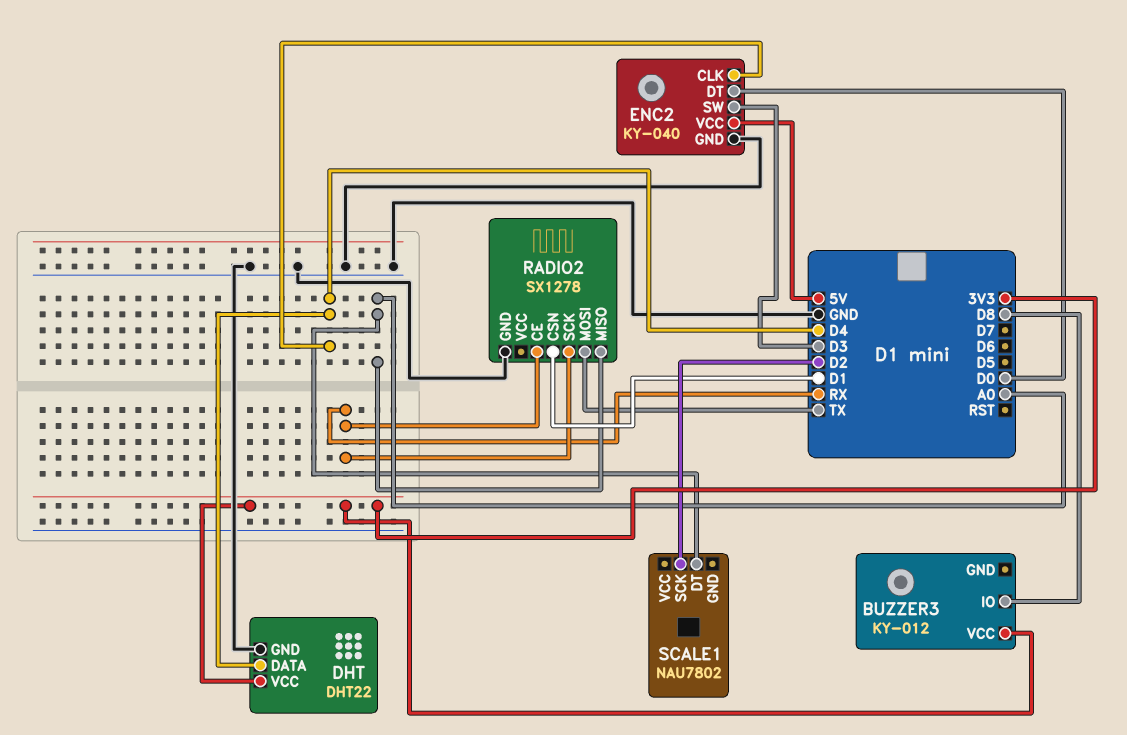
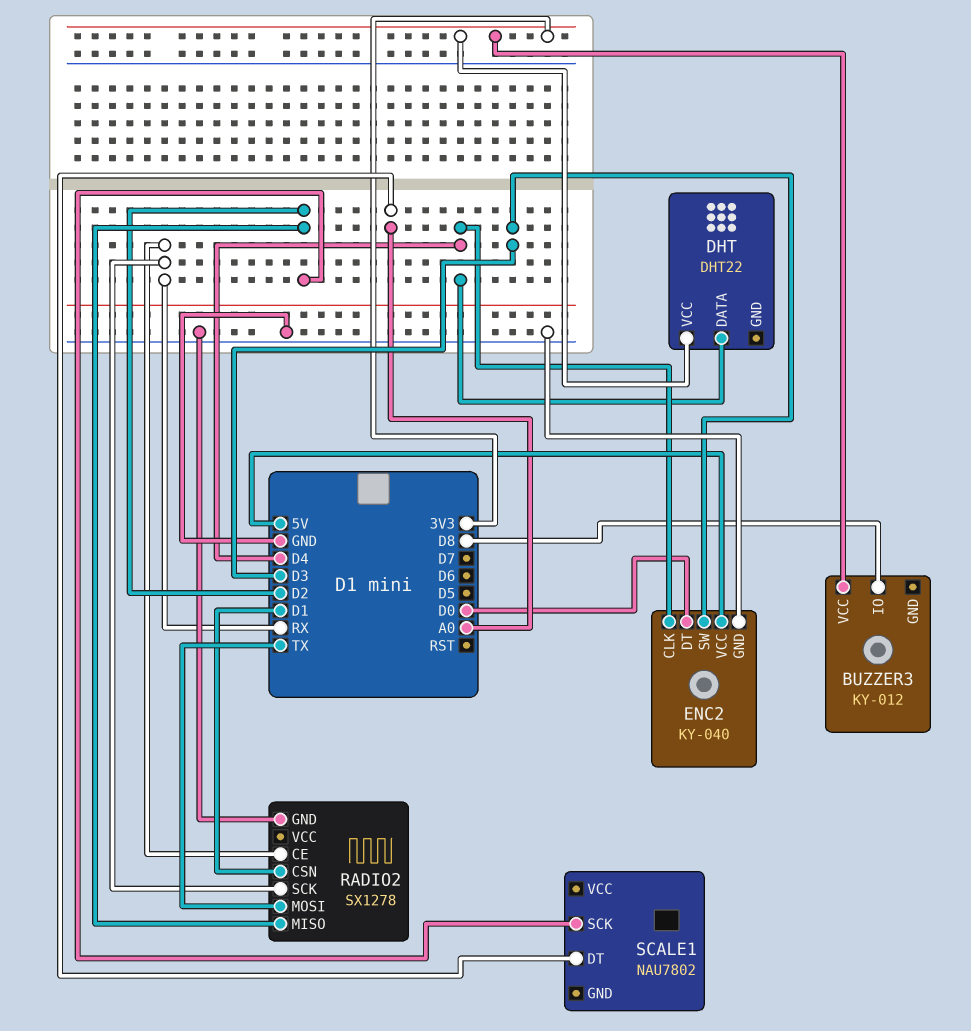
DHT pin GND: GND -> none
RADIO2 pin MISO: A0 -> D2

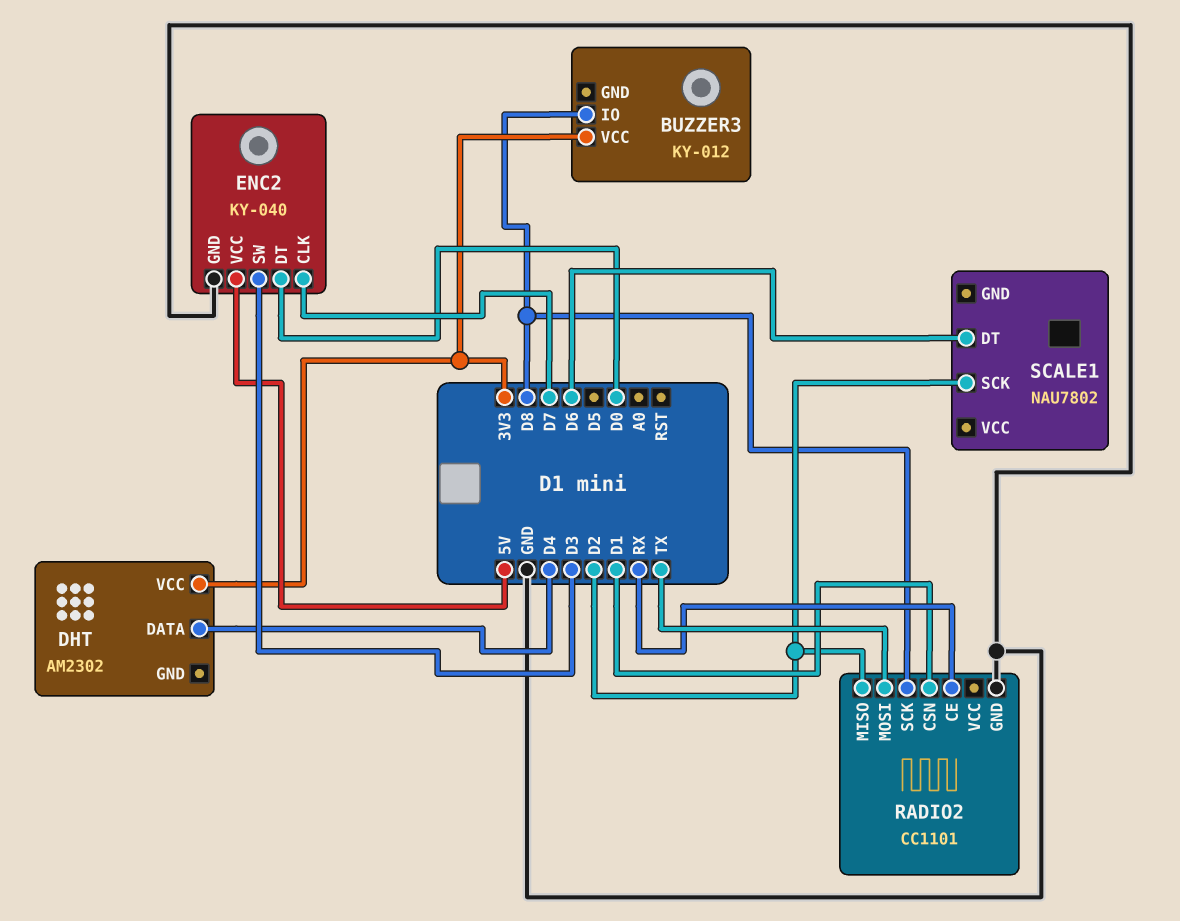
DHT: DHT22 -> AM2302
ENC2 pin CLK: D4 -> D7
RADIO2: SX1278 -> CC1101
RADIO2 pin SCK: RX -> D8
SCALE1 pin DT: A0 -> D6

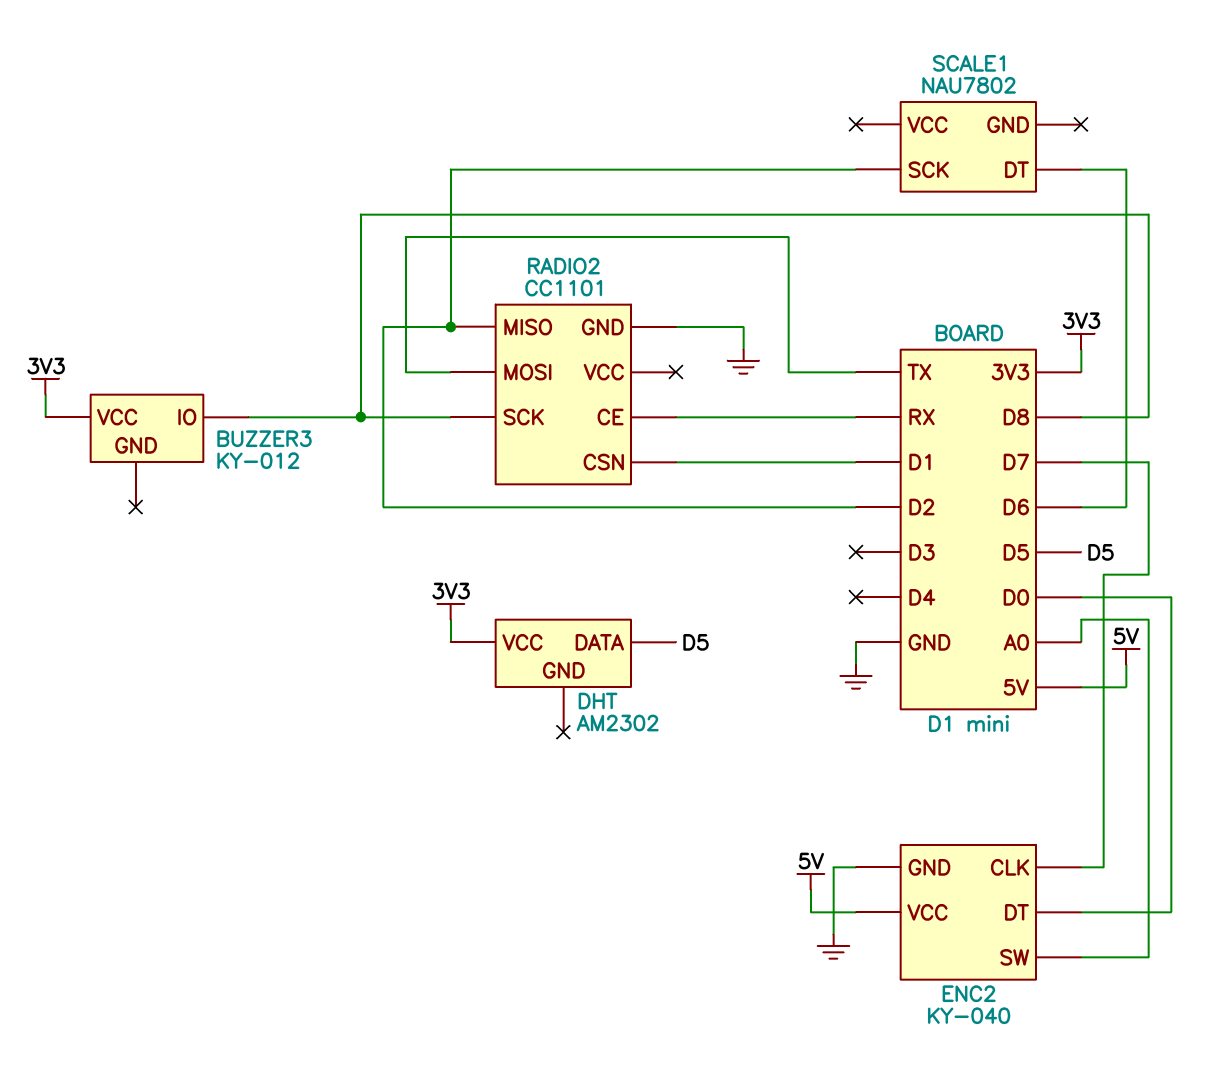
DHT pin DATA: D4 -> D5
ENC2 pin SW: D3 -> A0

